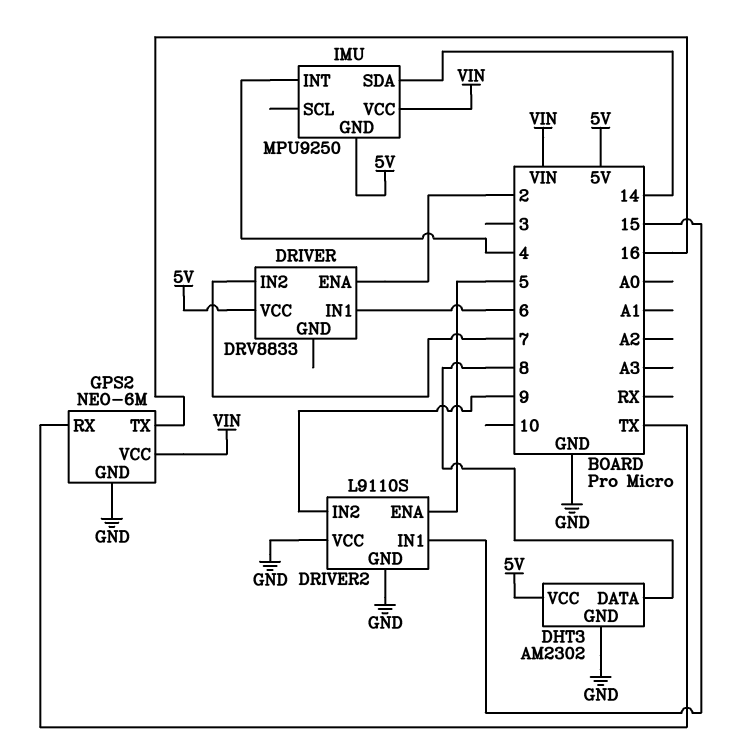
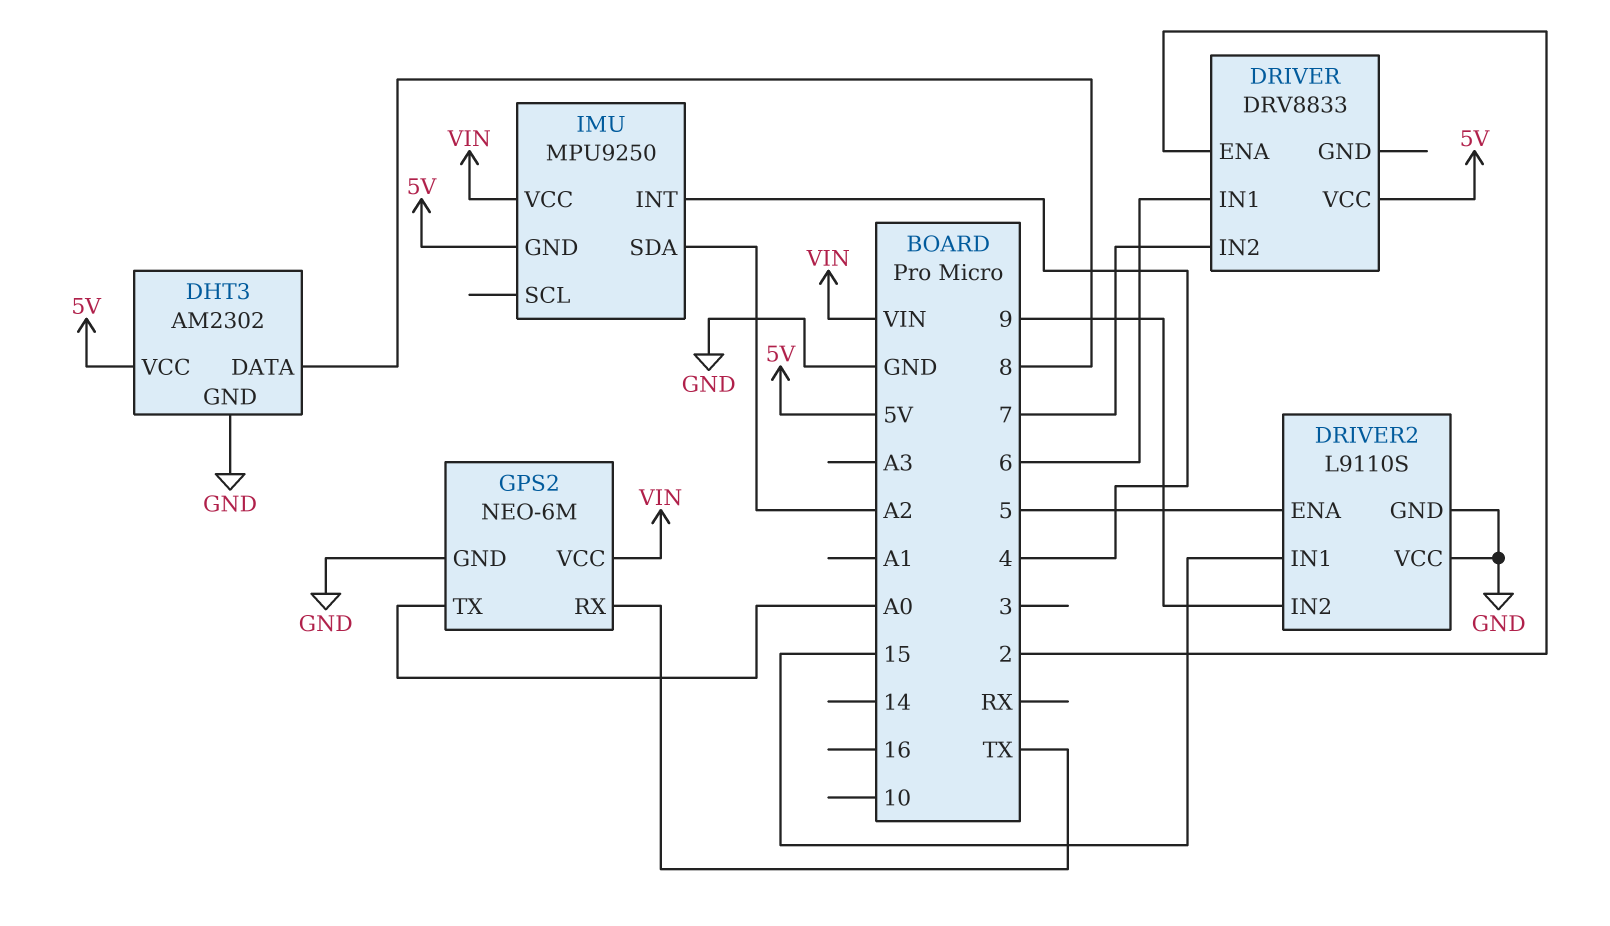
GPS2 pin TX: 16 -> A0
IMU pin SDA: 14 -> A2

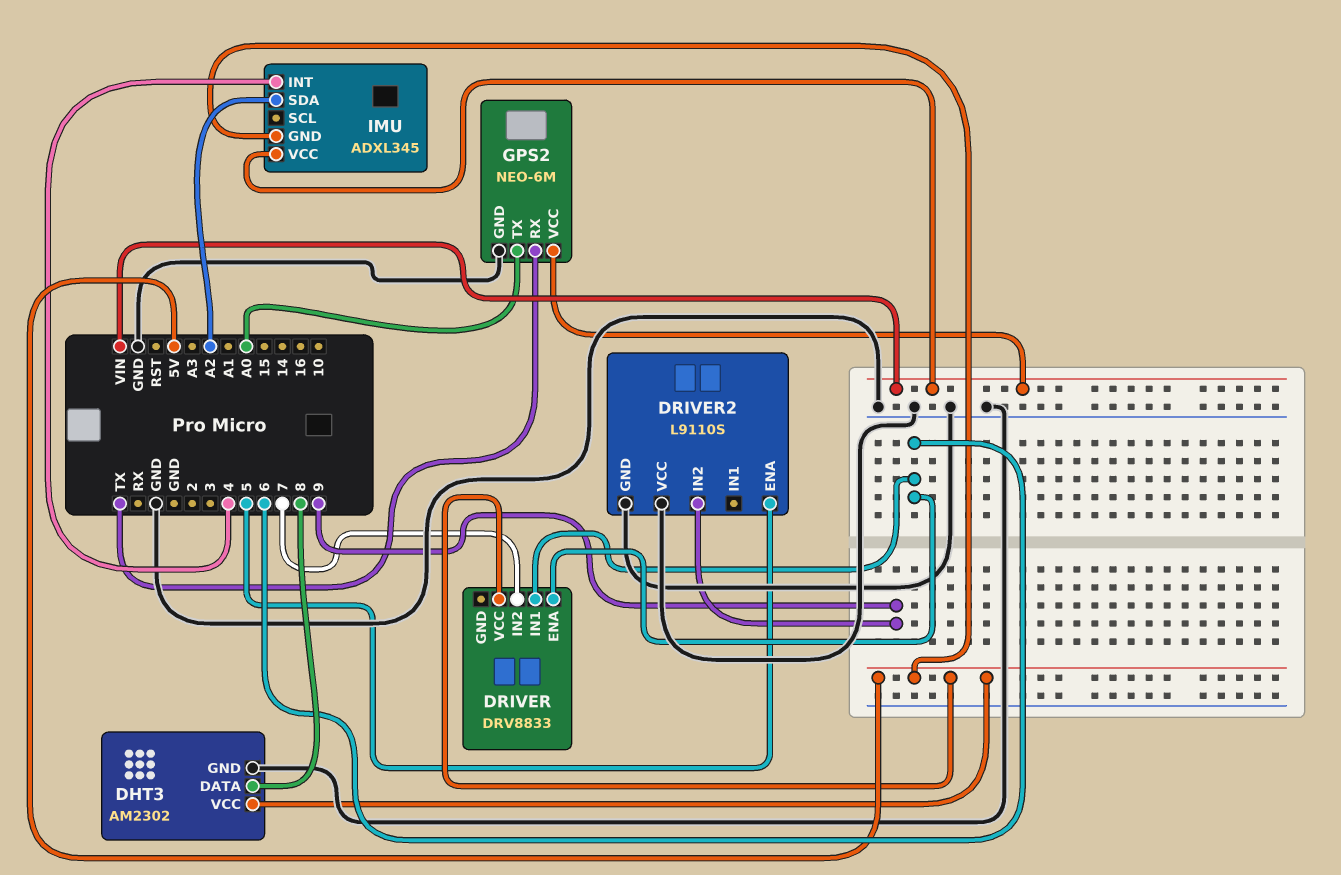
DRIVER pin ENA: 2 -> 6
DRIVER2 pin IN1: 15 -> none
IMU: MPU9250 -> ADXL345

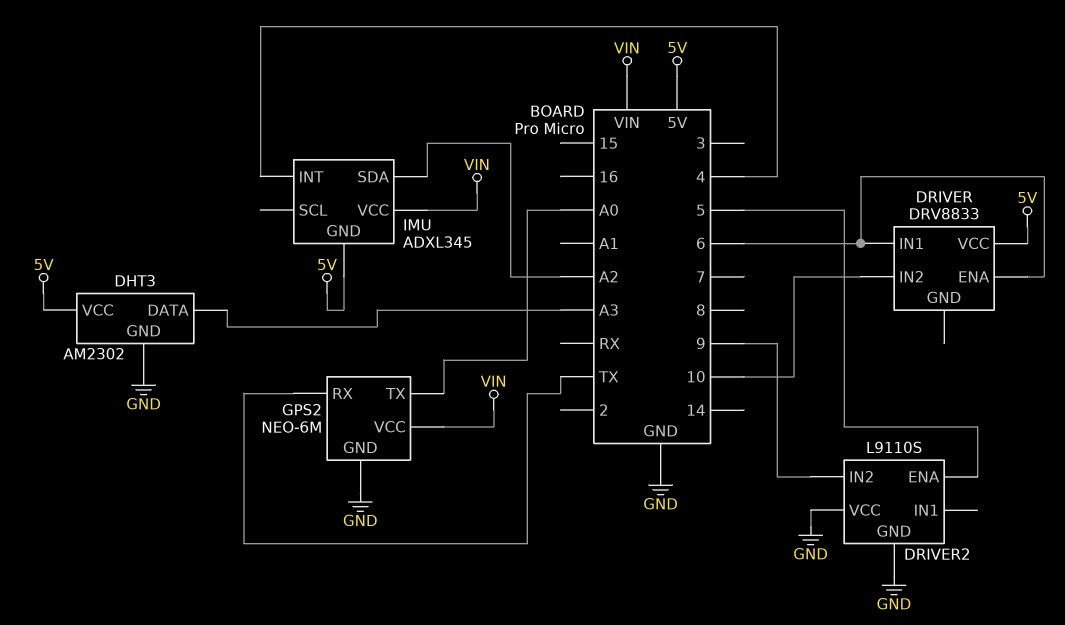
DHT3 pin DATA: 8 -> A3
DRIVER pin IN2: 7 -> 10

